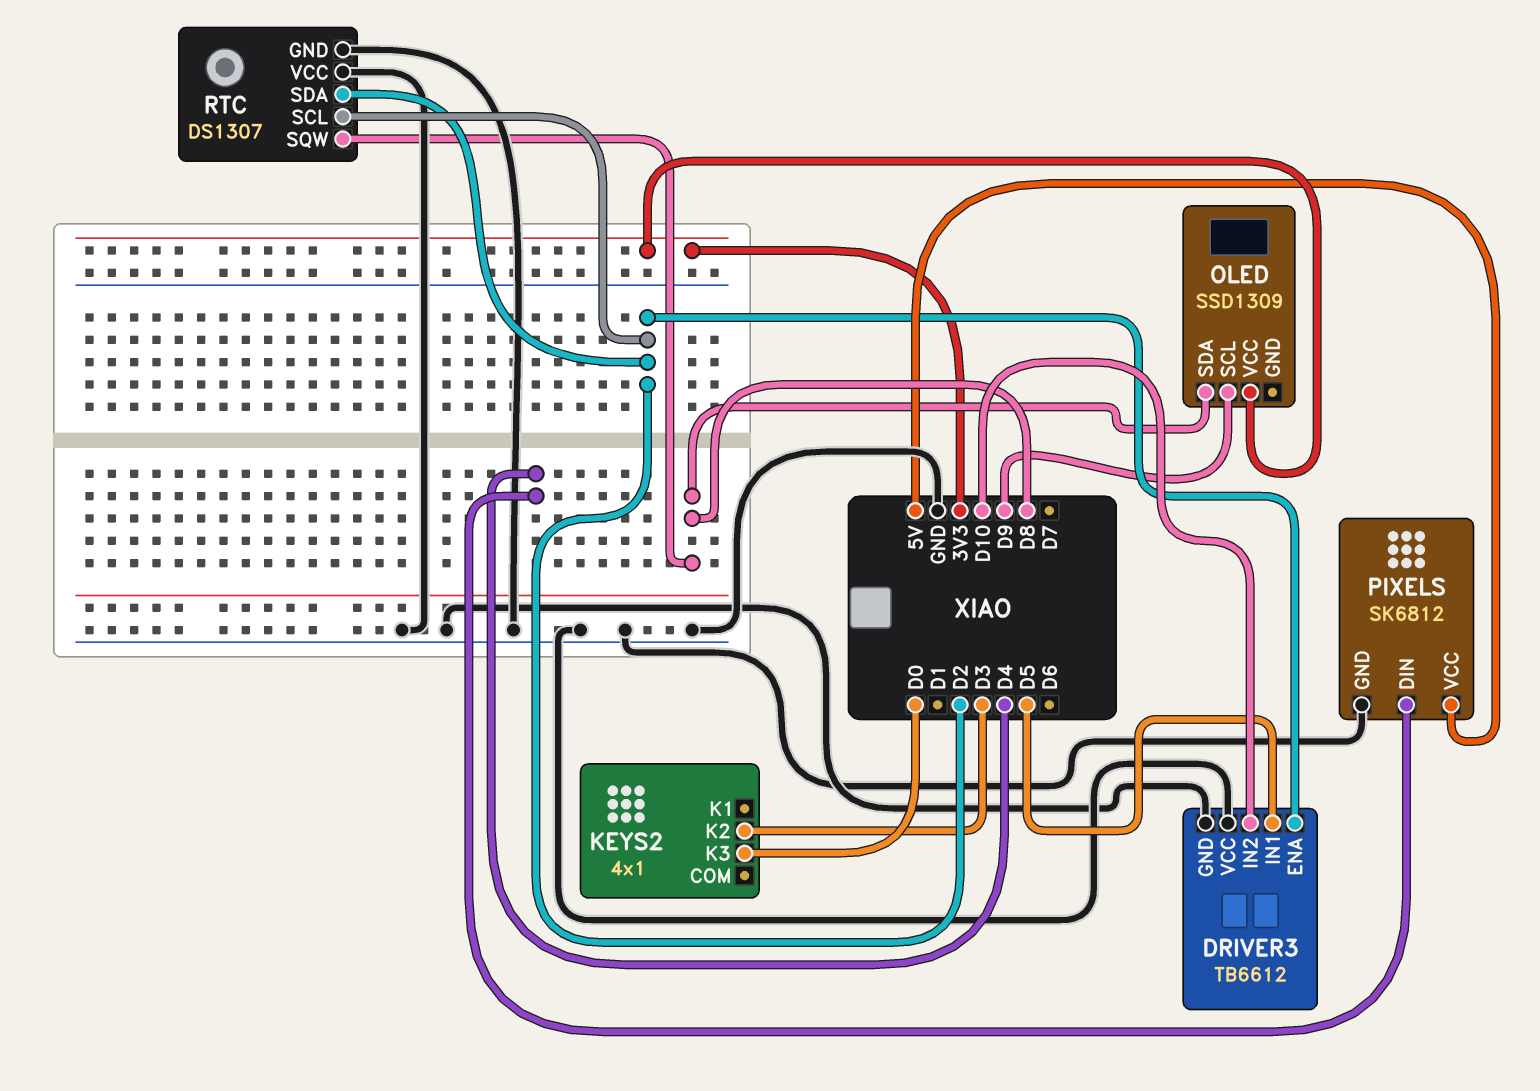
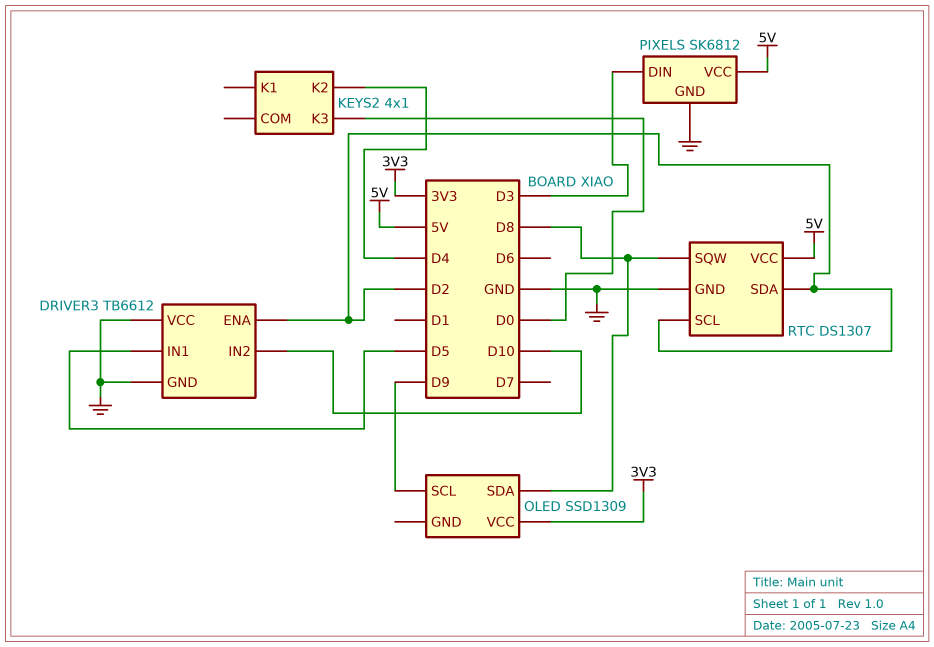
KEYS2 pin K2: D3 -> D4
PIXELS pin DIN: D4 -> D3
RTC pin VCC: GND -> 5V

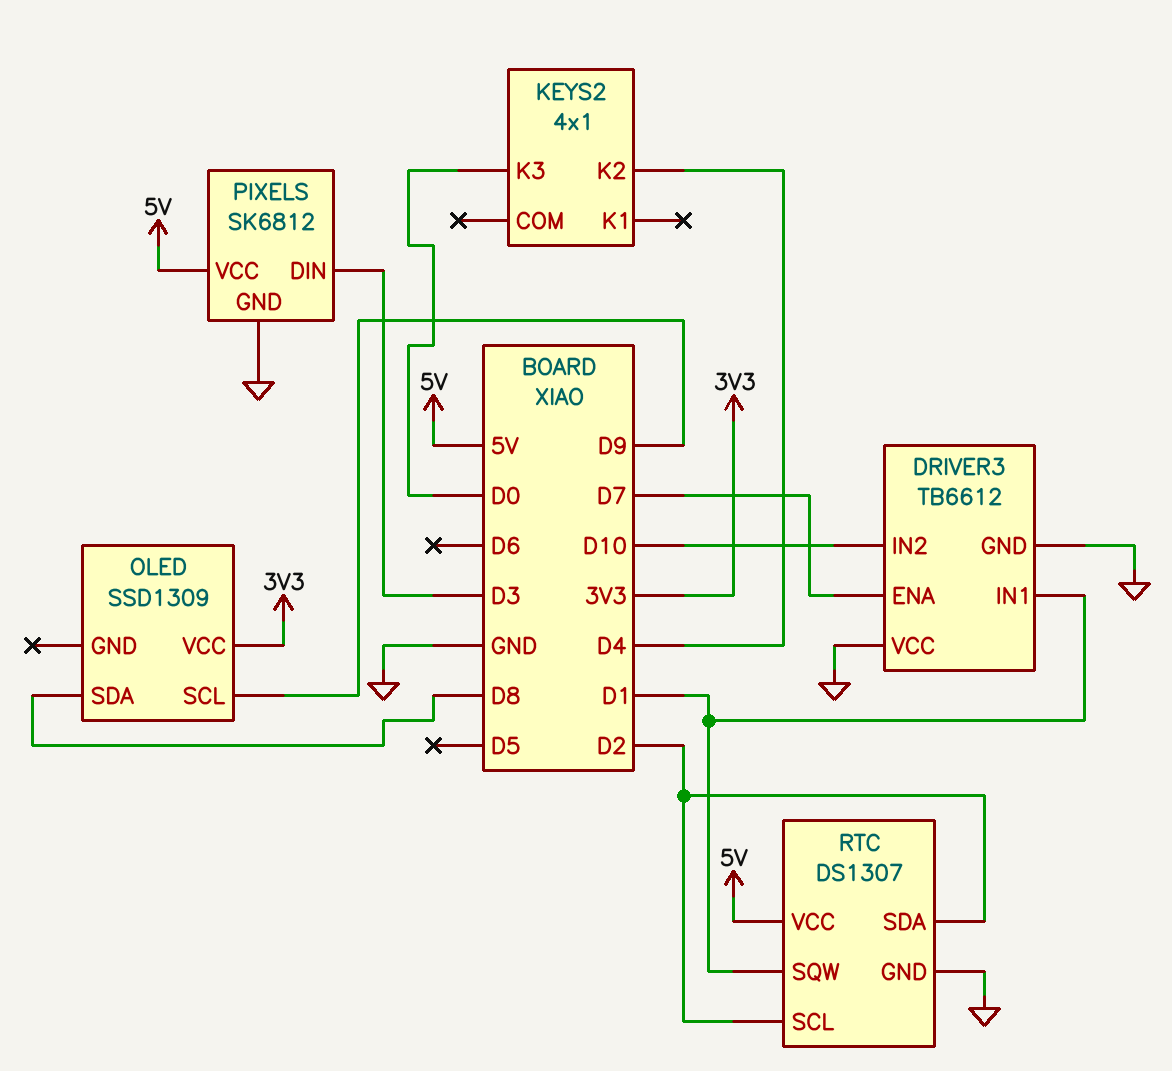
DRIVER3 pin ENA: D2 -> D7
DRIVER3 pin IN1: D5 -> D1
RTC pin SQW: D8 -> D1

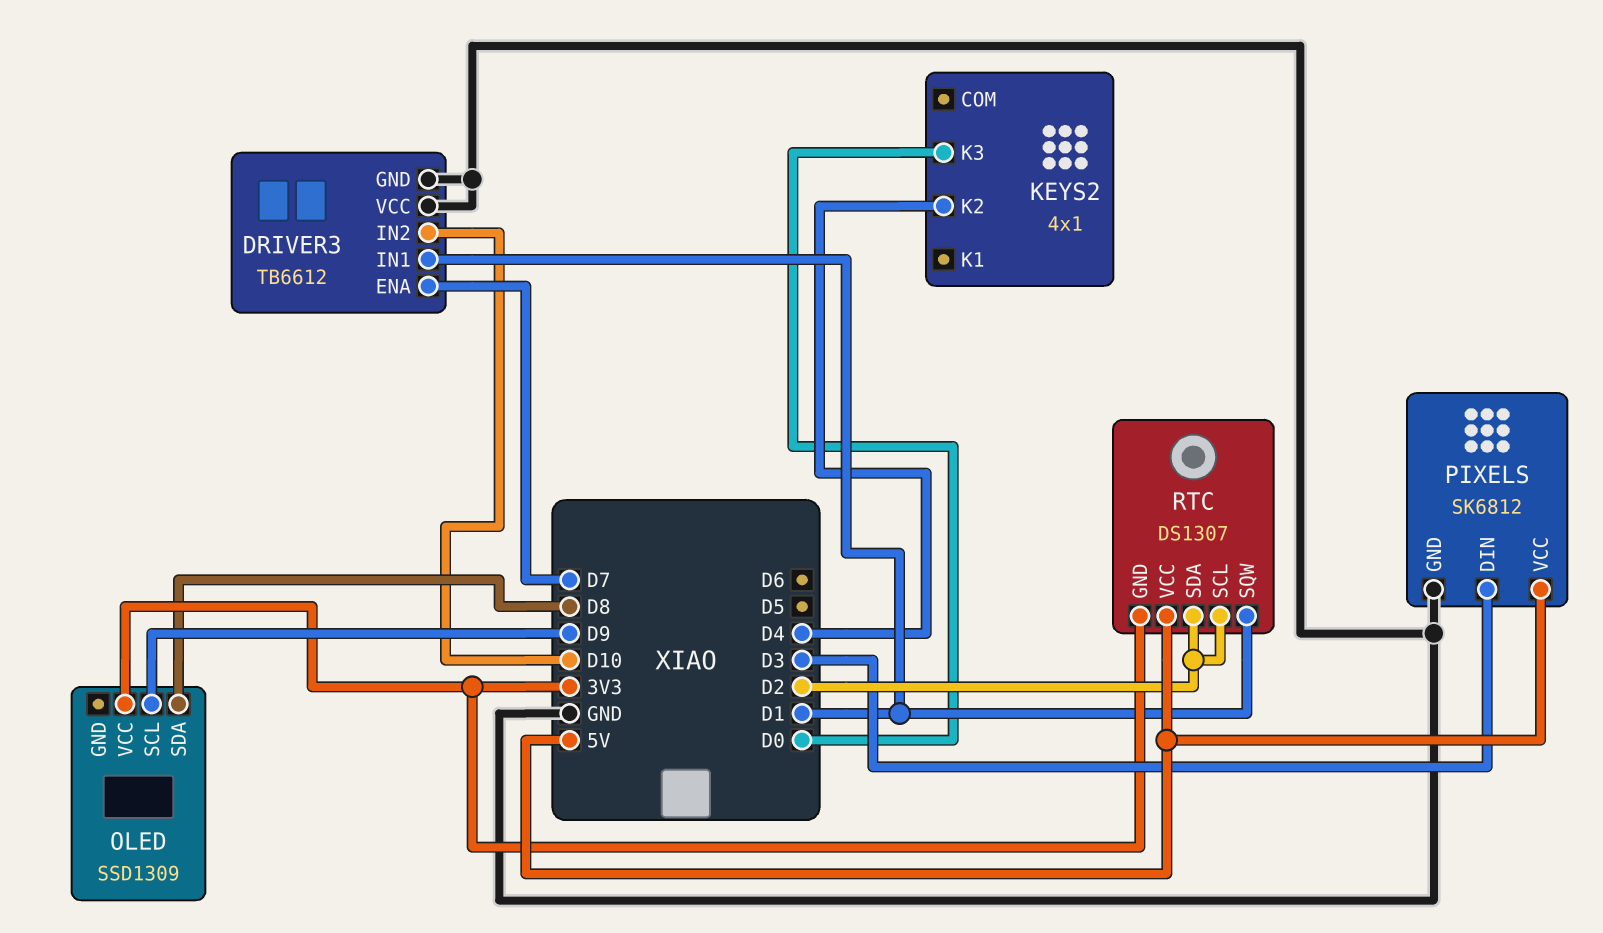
RTC pin GND: GND -> 3V3

